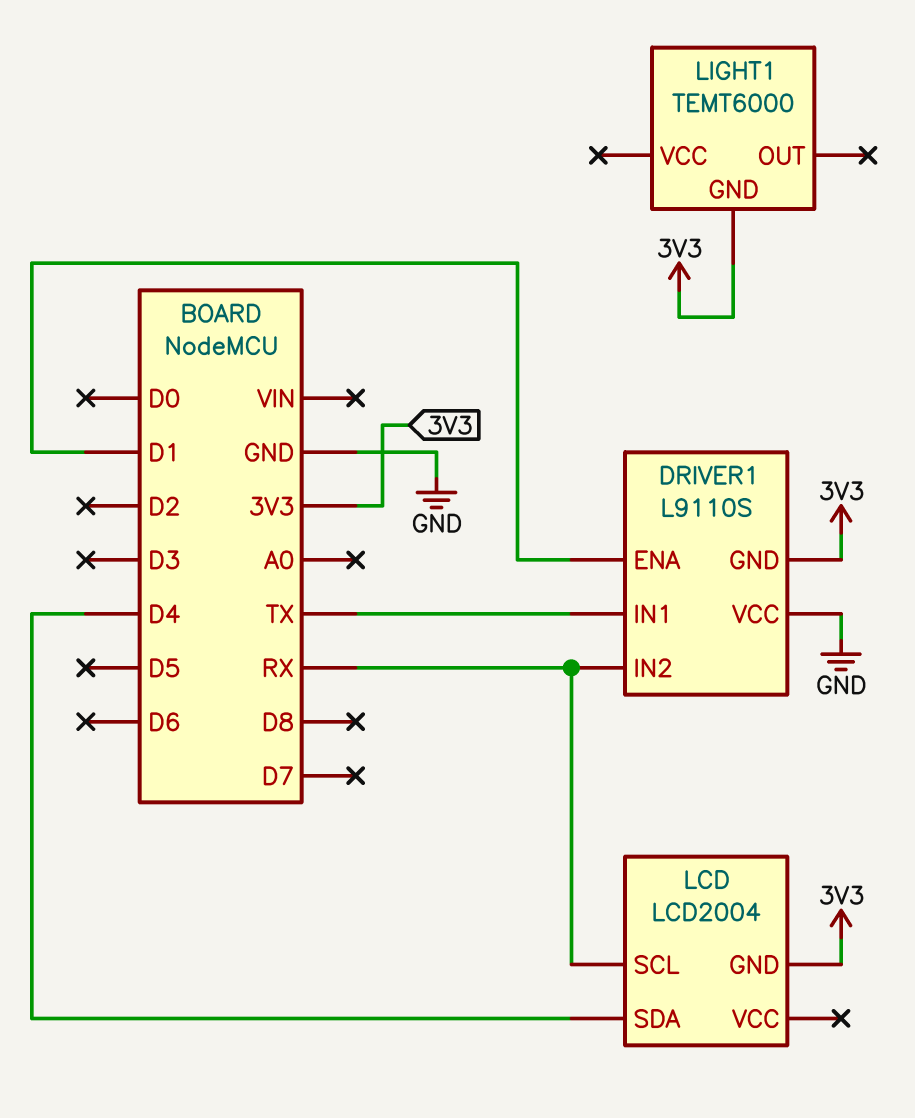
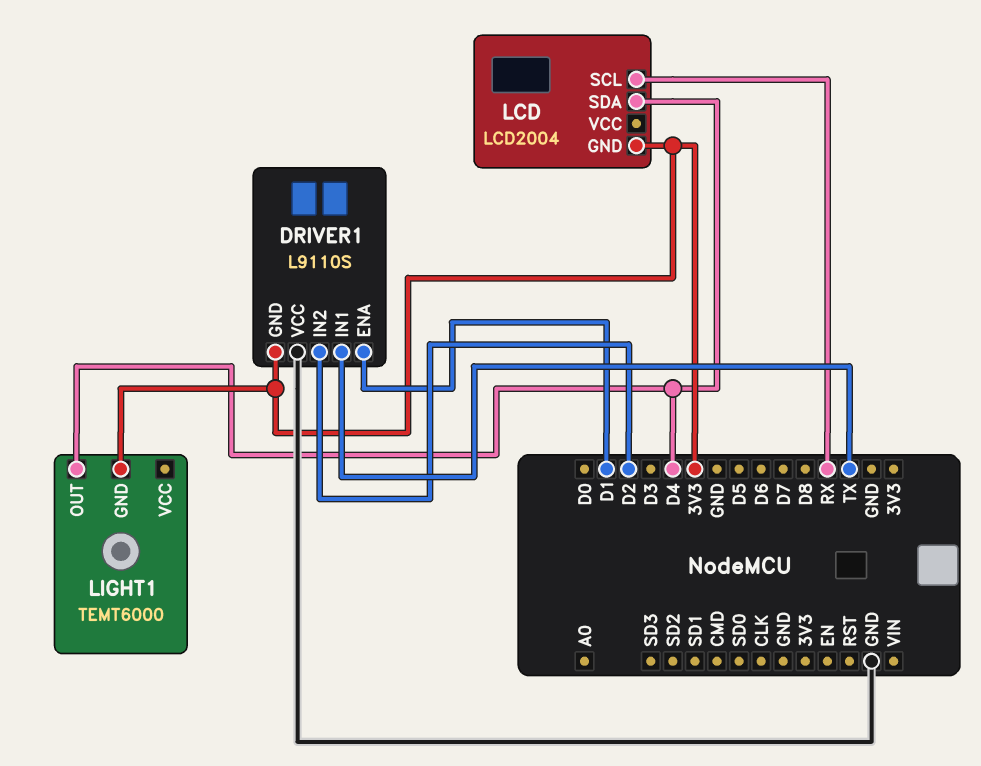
DRIVER1 pin IN2: RX -> D2
LIGHT1 pin OUT: none -> D4

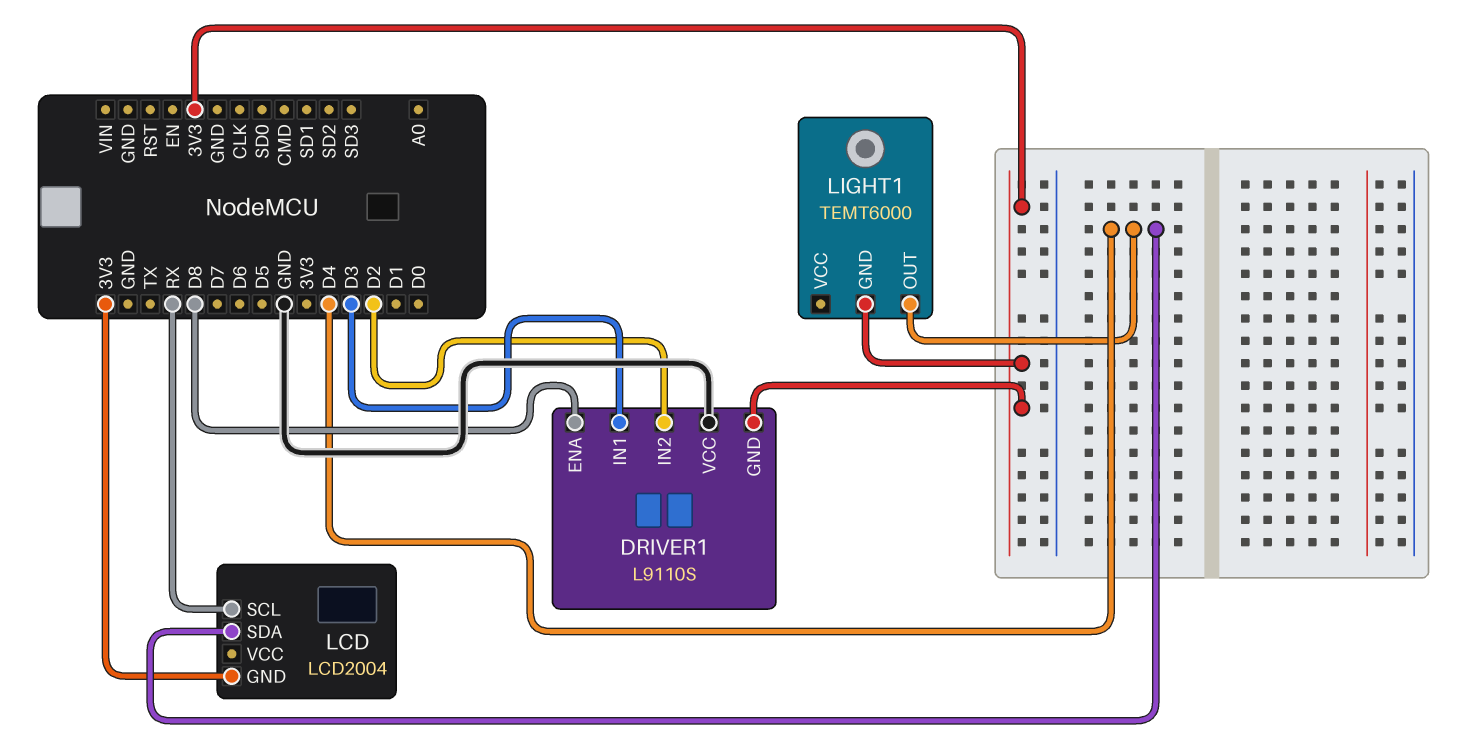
DRIVER1 pin ENA: D1 -> D8
DRIVER1 pin IN1: TX -> D3

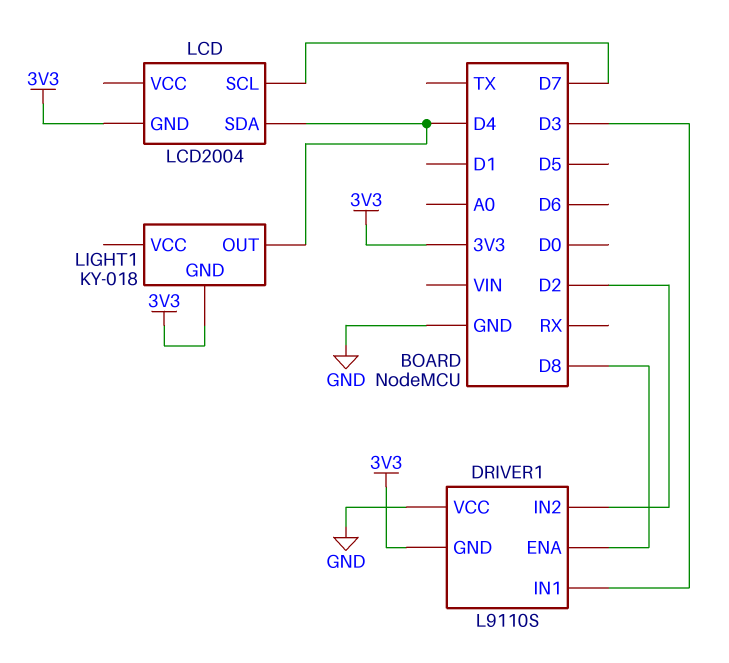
LCD pin SCL: RX -> D7
LIGHT1: TEMT6000 -> KY-018

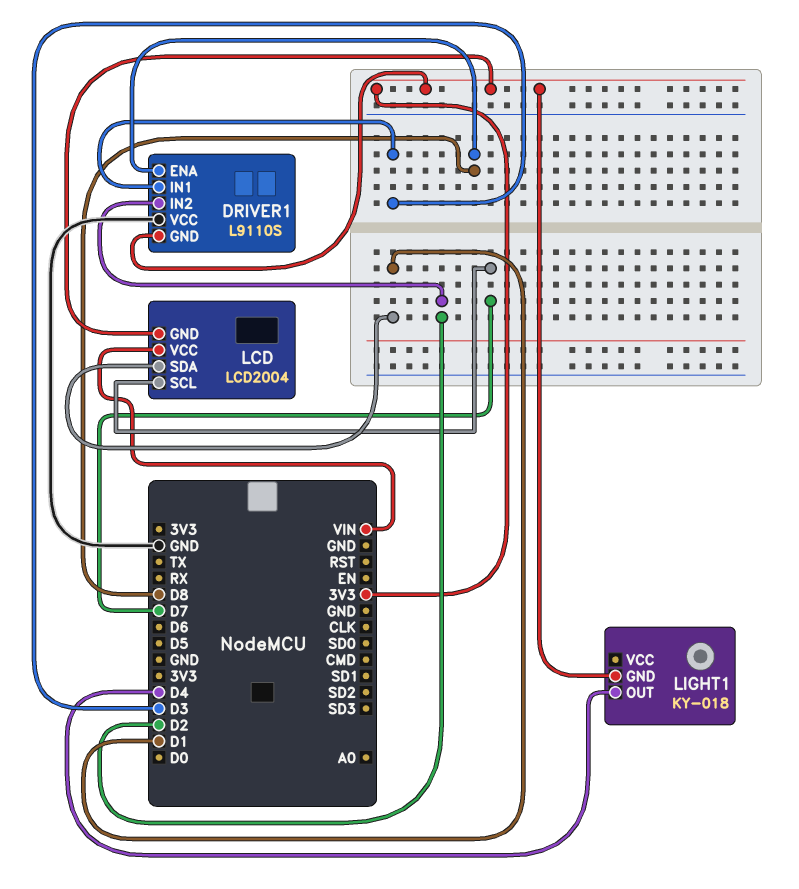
LCD pin SDA: D4 -> D1
LCD pin VCC: none -> VIN

